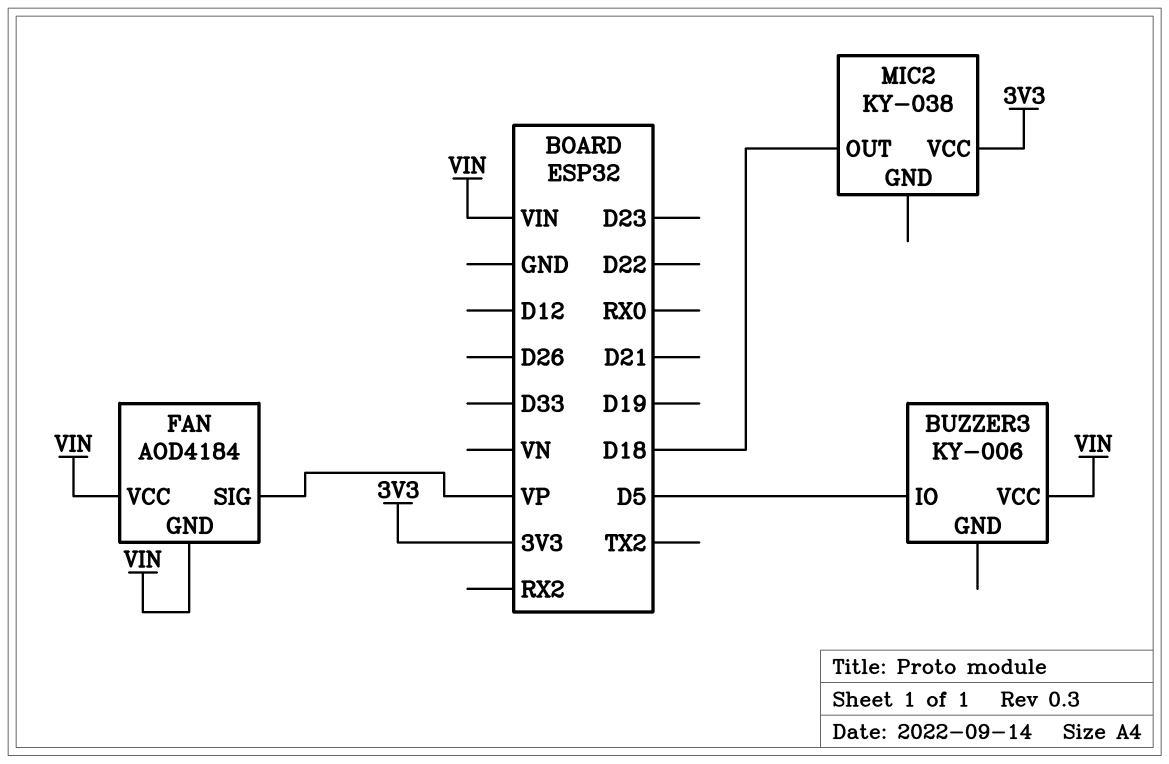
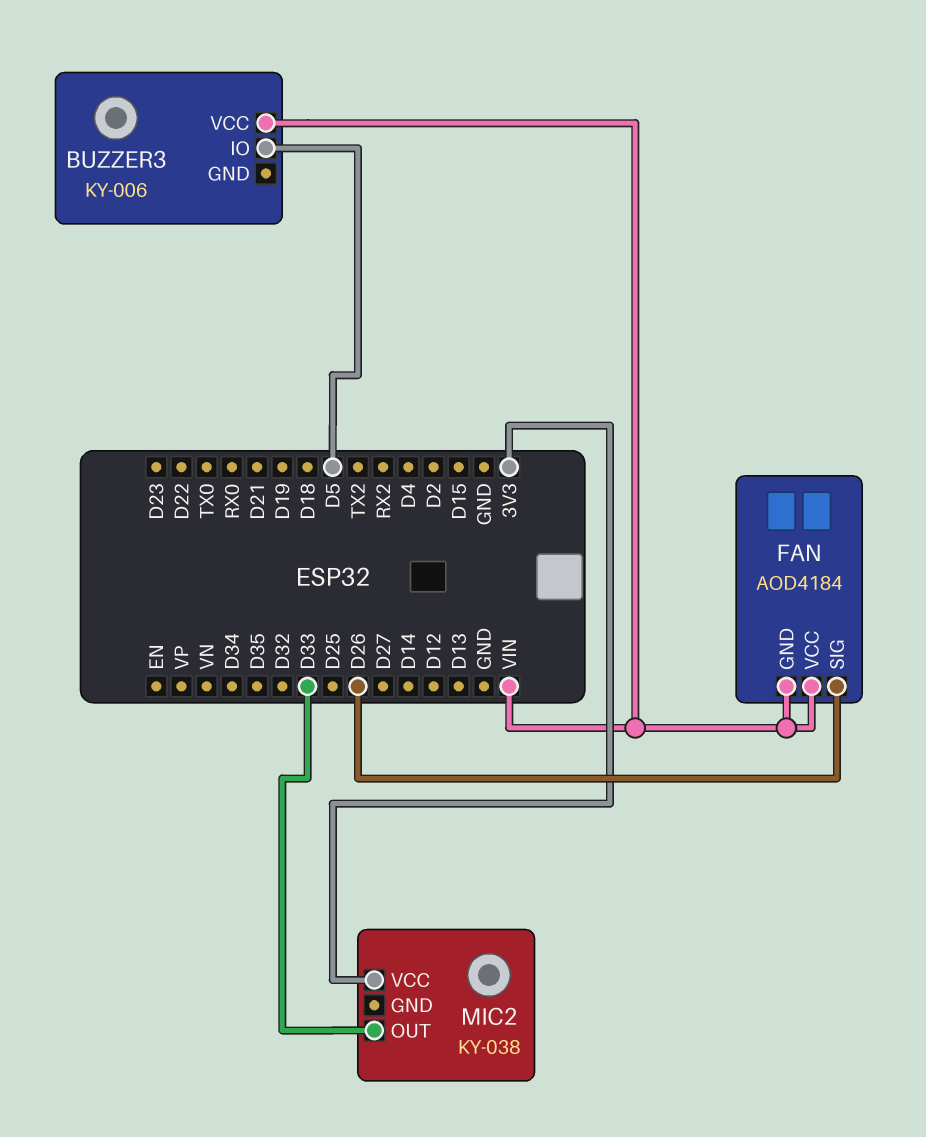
FAN pin SIG: VP -> D26
MIC2 pin OUT: D18 -> D33

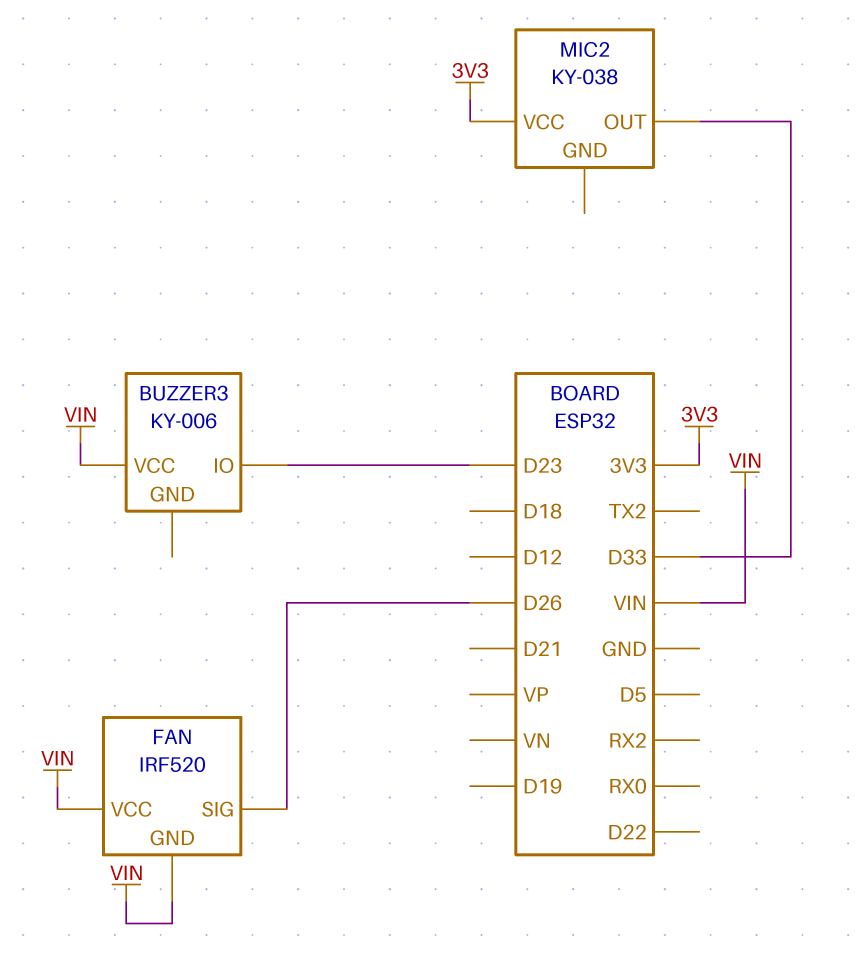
BUZZER3 pin IO: D5 -> D23
FAN: AOD4184 -> IRF520

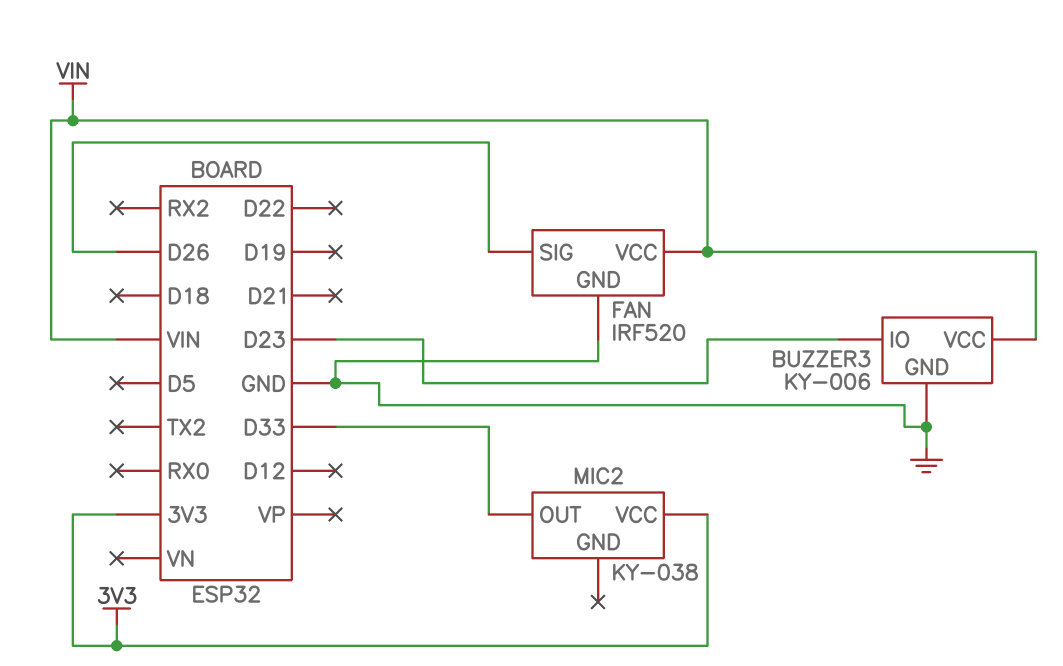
BUZZER3 pin GND: none -> GND
FAN pin GND: VIN -> GND

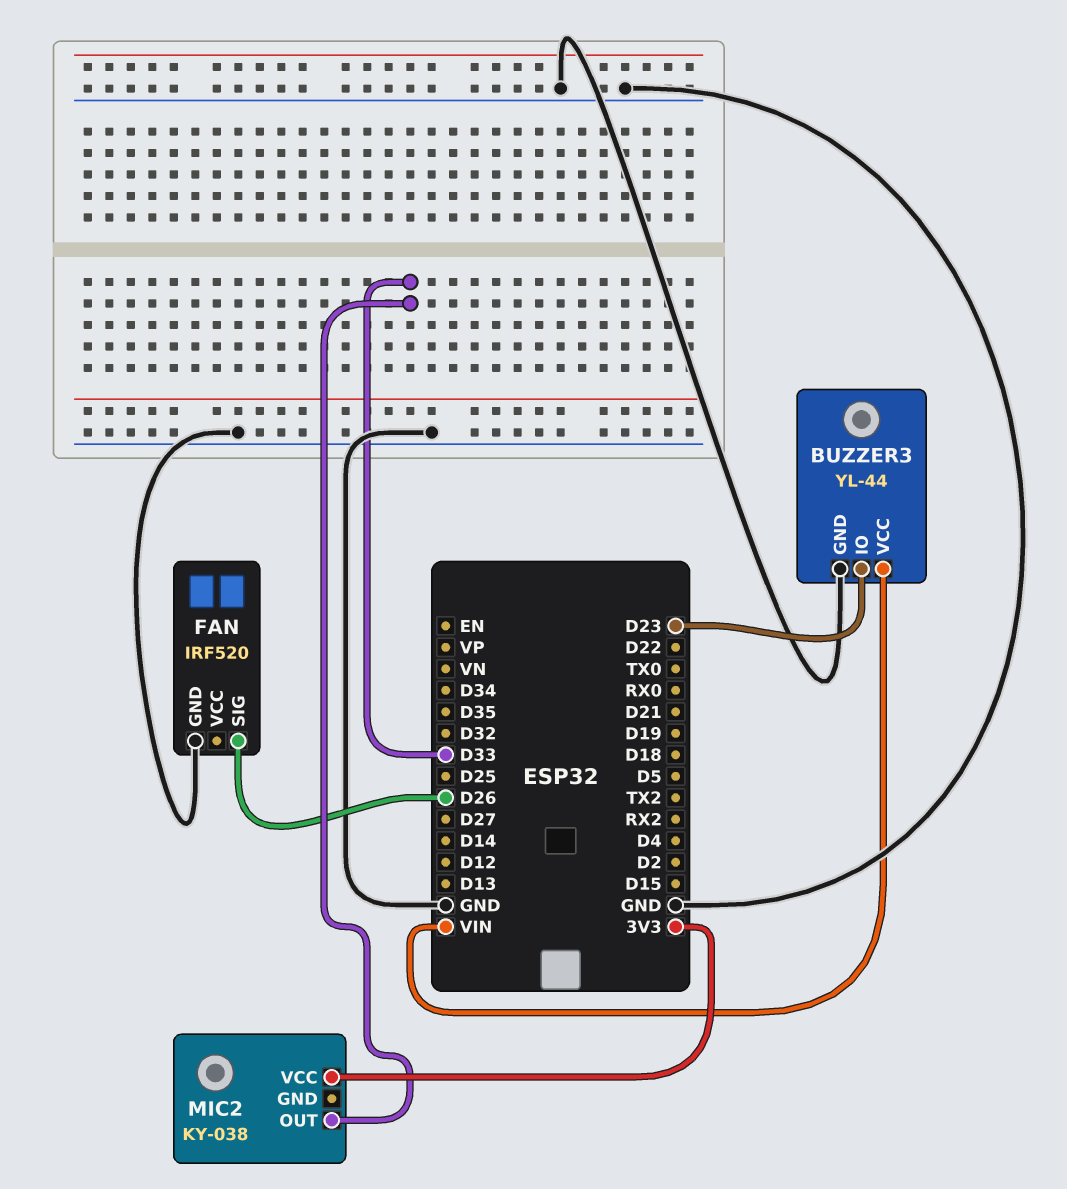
BUZZER3: KY-006 -> YL-44
FAN pin VCC: VIN -> none

